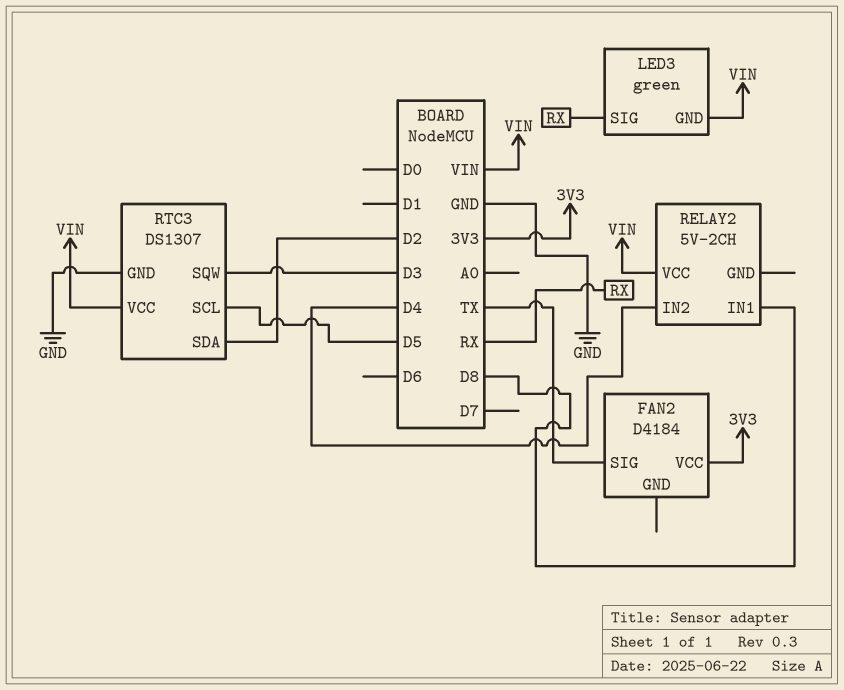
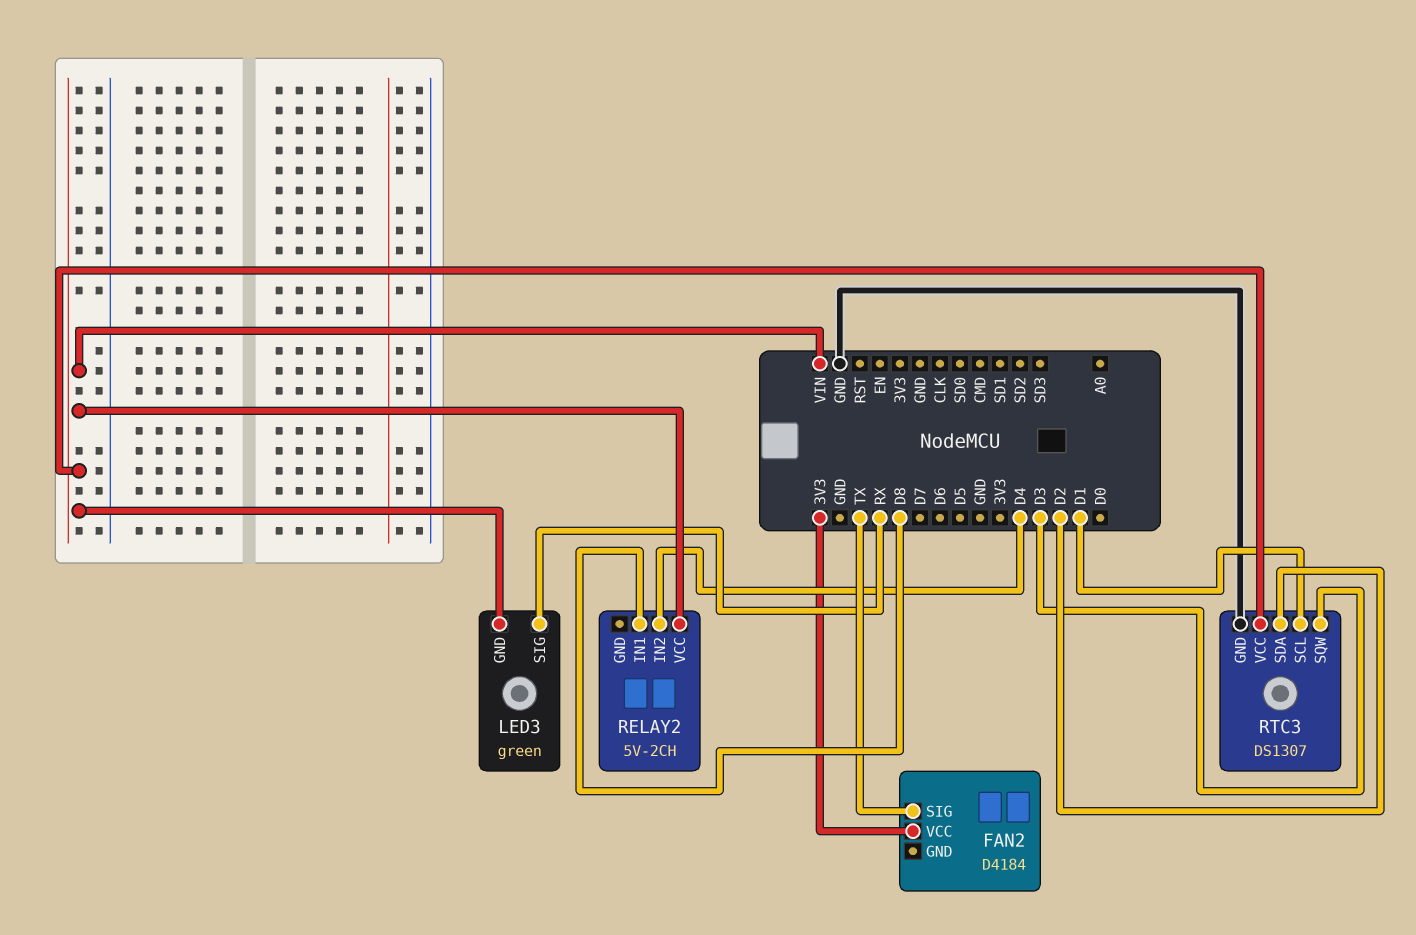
RTC3 pin SCL: D5 -> D1

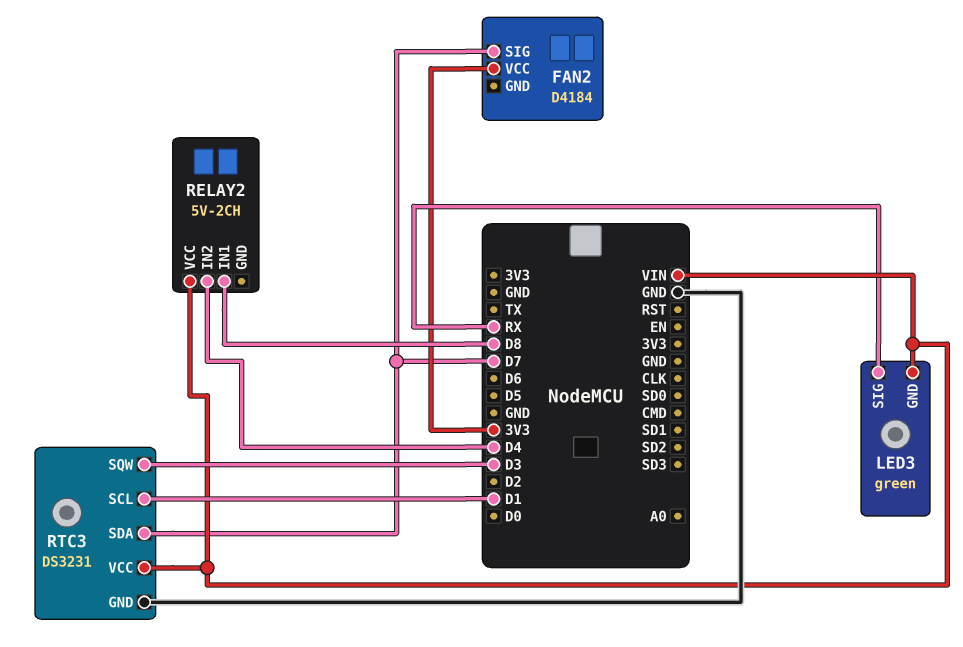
FAN2 pin SIG: TX -> D7
RTC3: DS1307 -> DS3231
RTC3 pin SDA: D2 -> D7

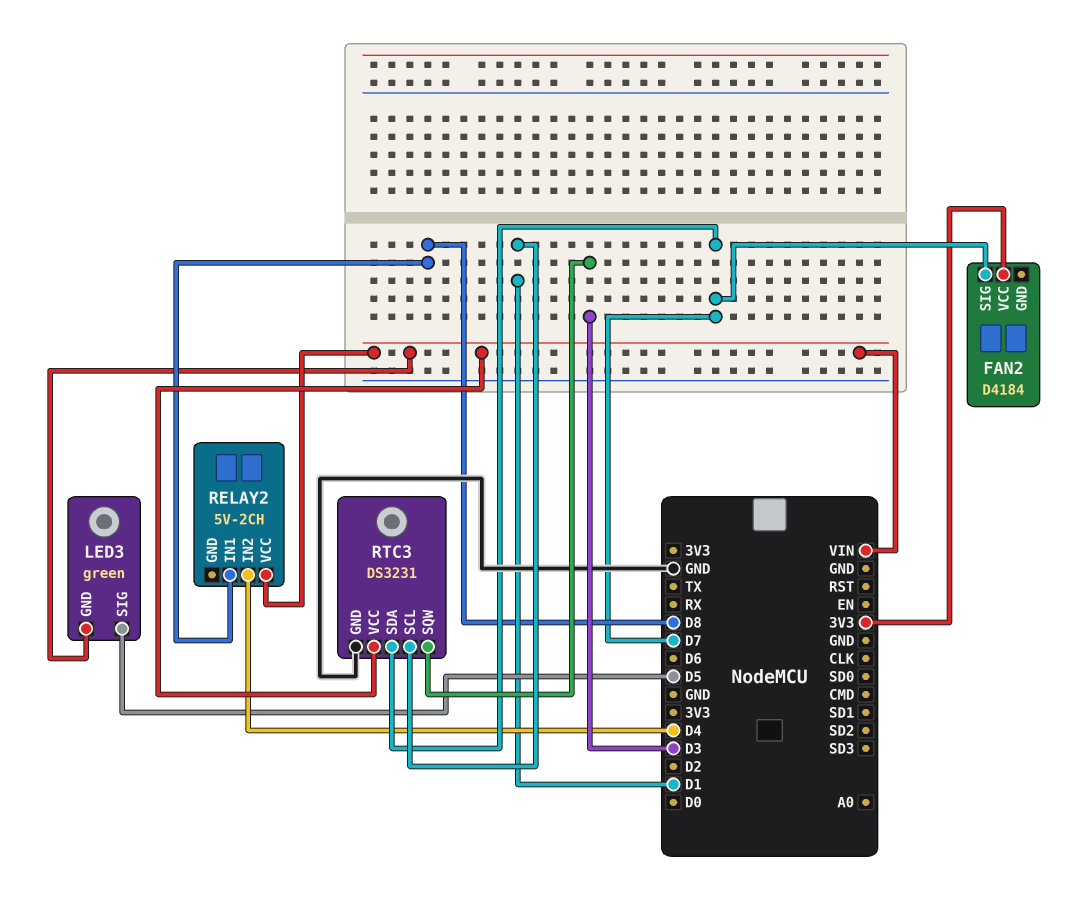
LED3 pin SIG: RX -> D5

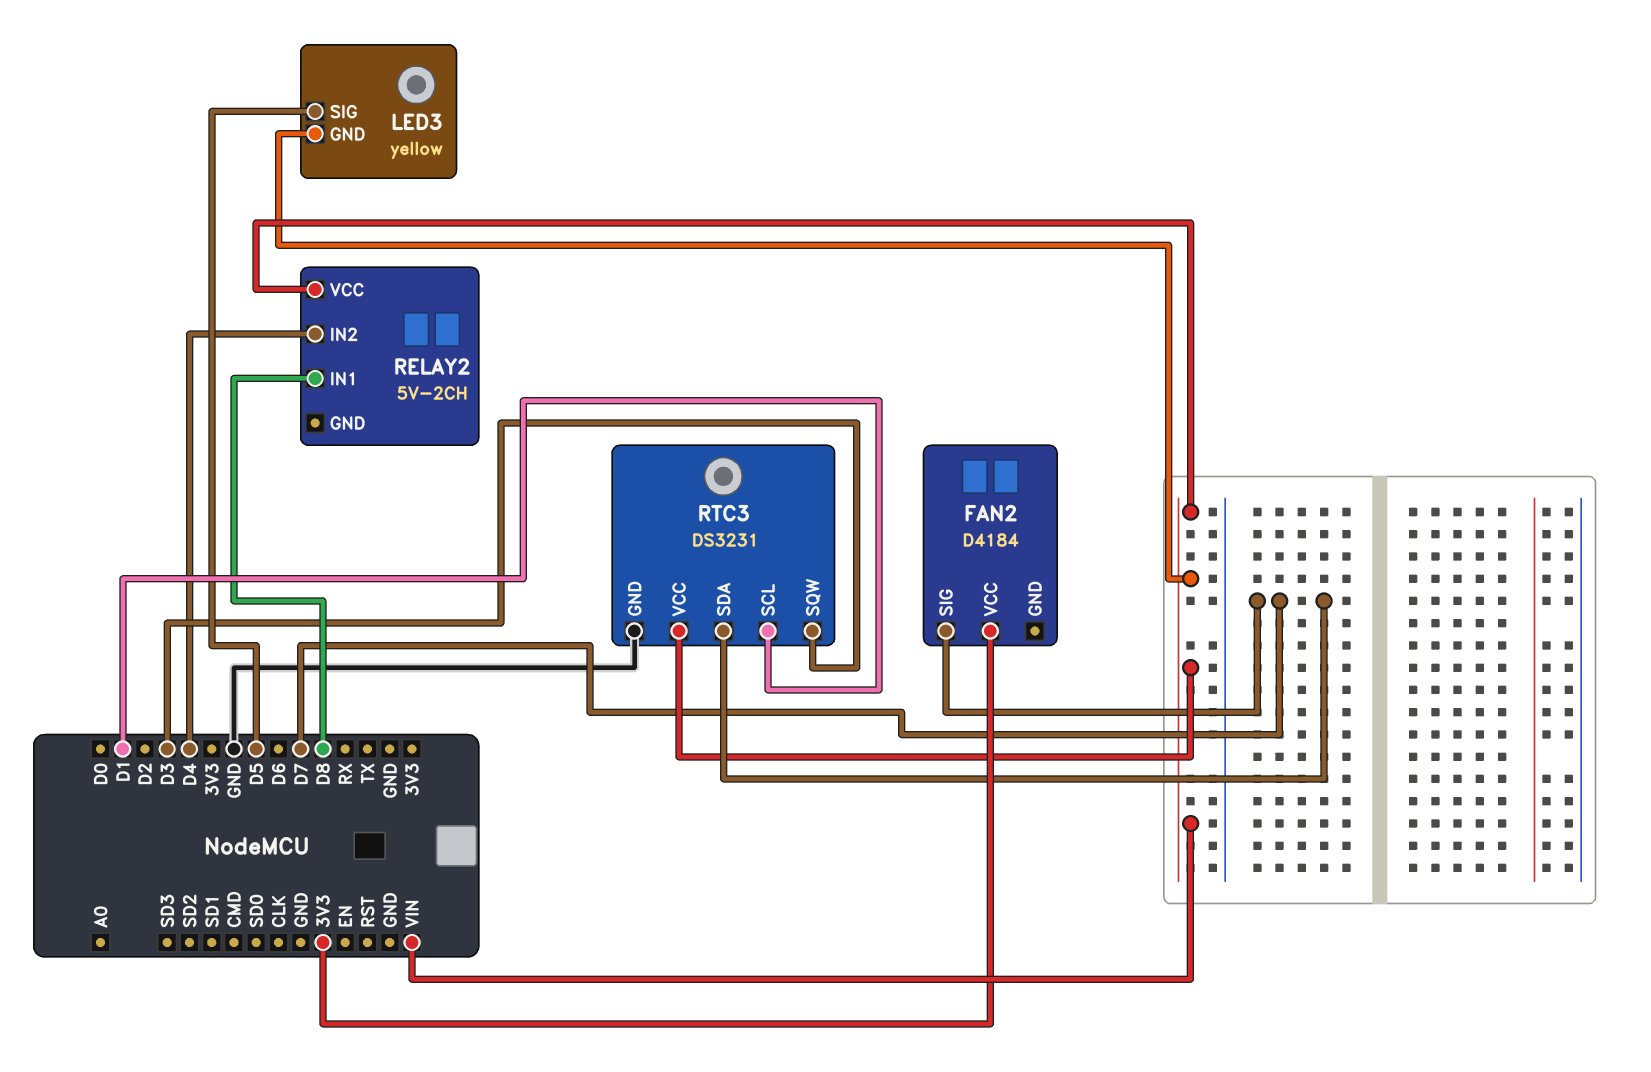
LED3: green -> yellow

